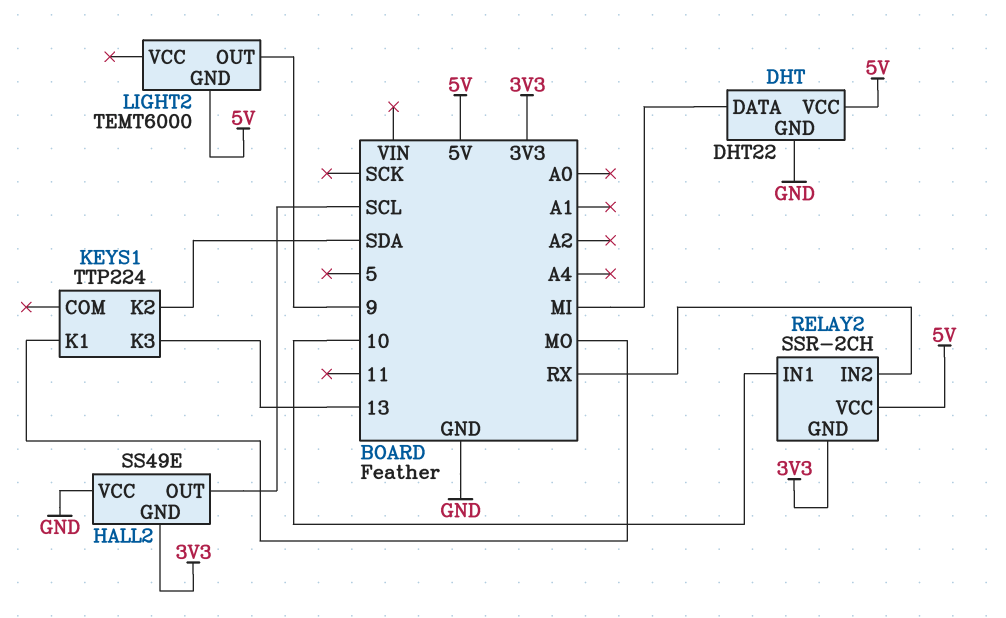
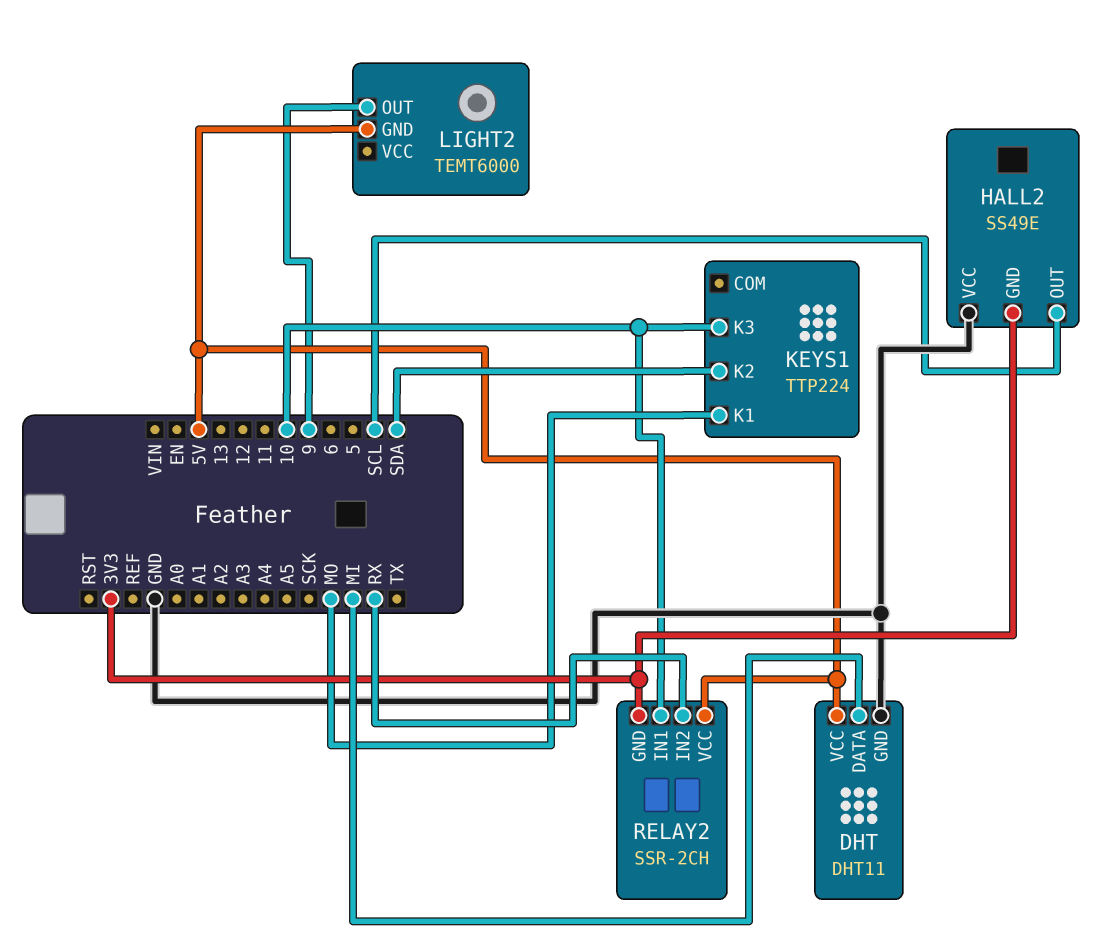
DHT: DHT22 -> DHT11
KEYS1 pin K3: 13 -> 10

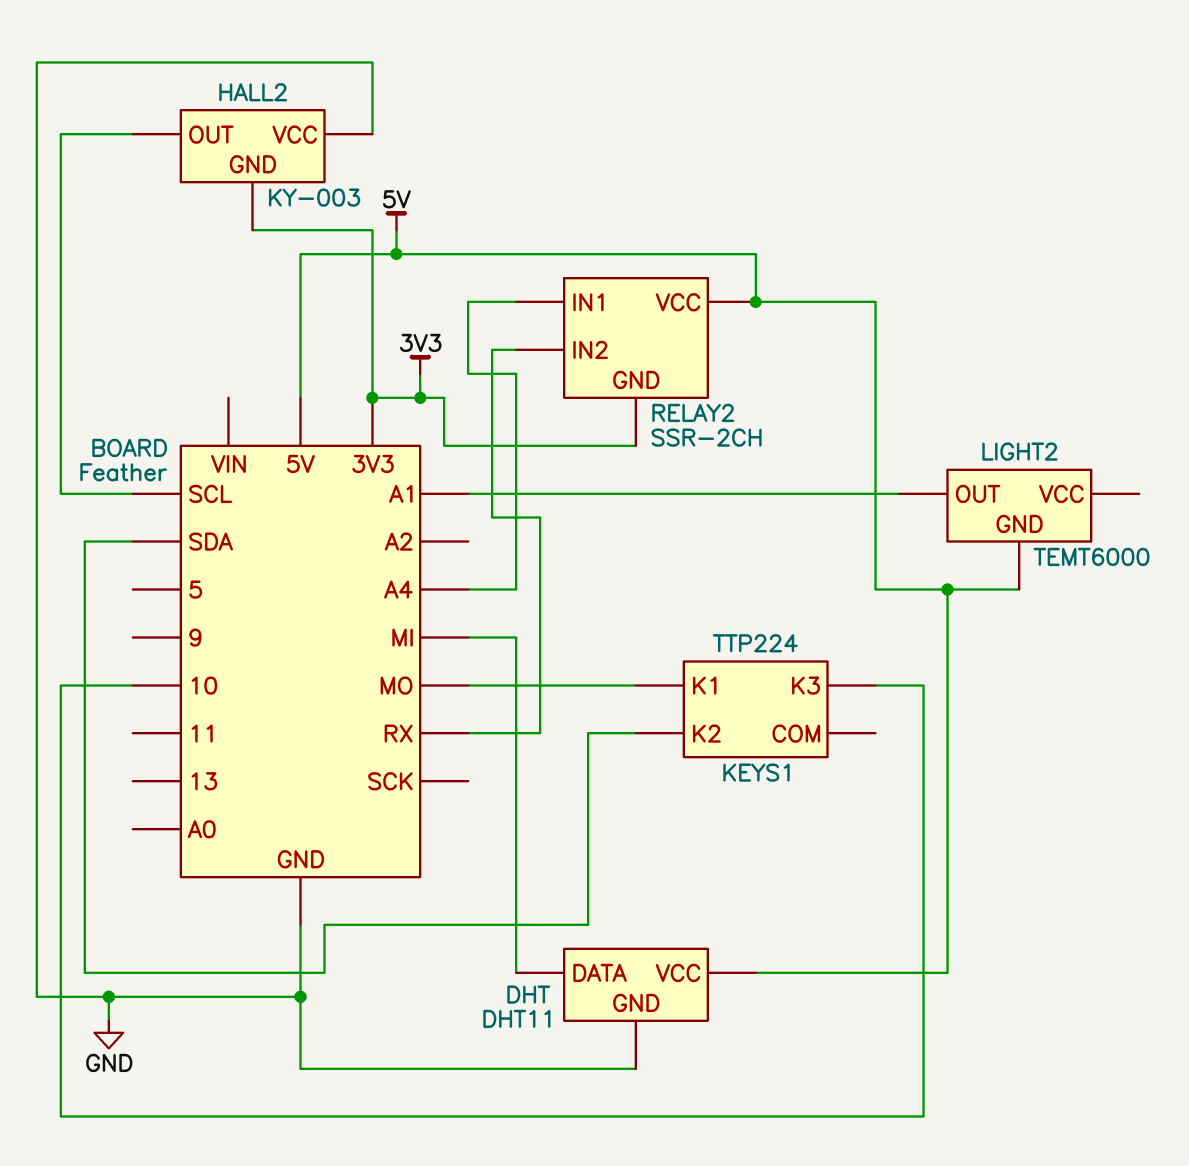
HALL2: SS49E -> KY-003
LIGHT2 pin OUT: 9 -> A1
RELAY2 pin IN1: 10 -> A4

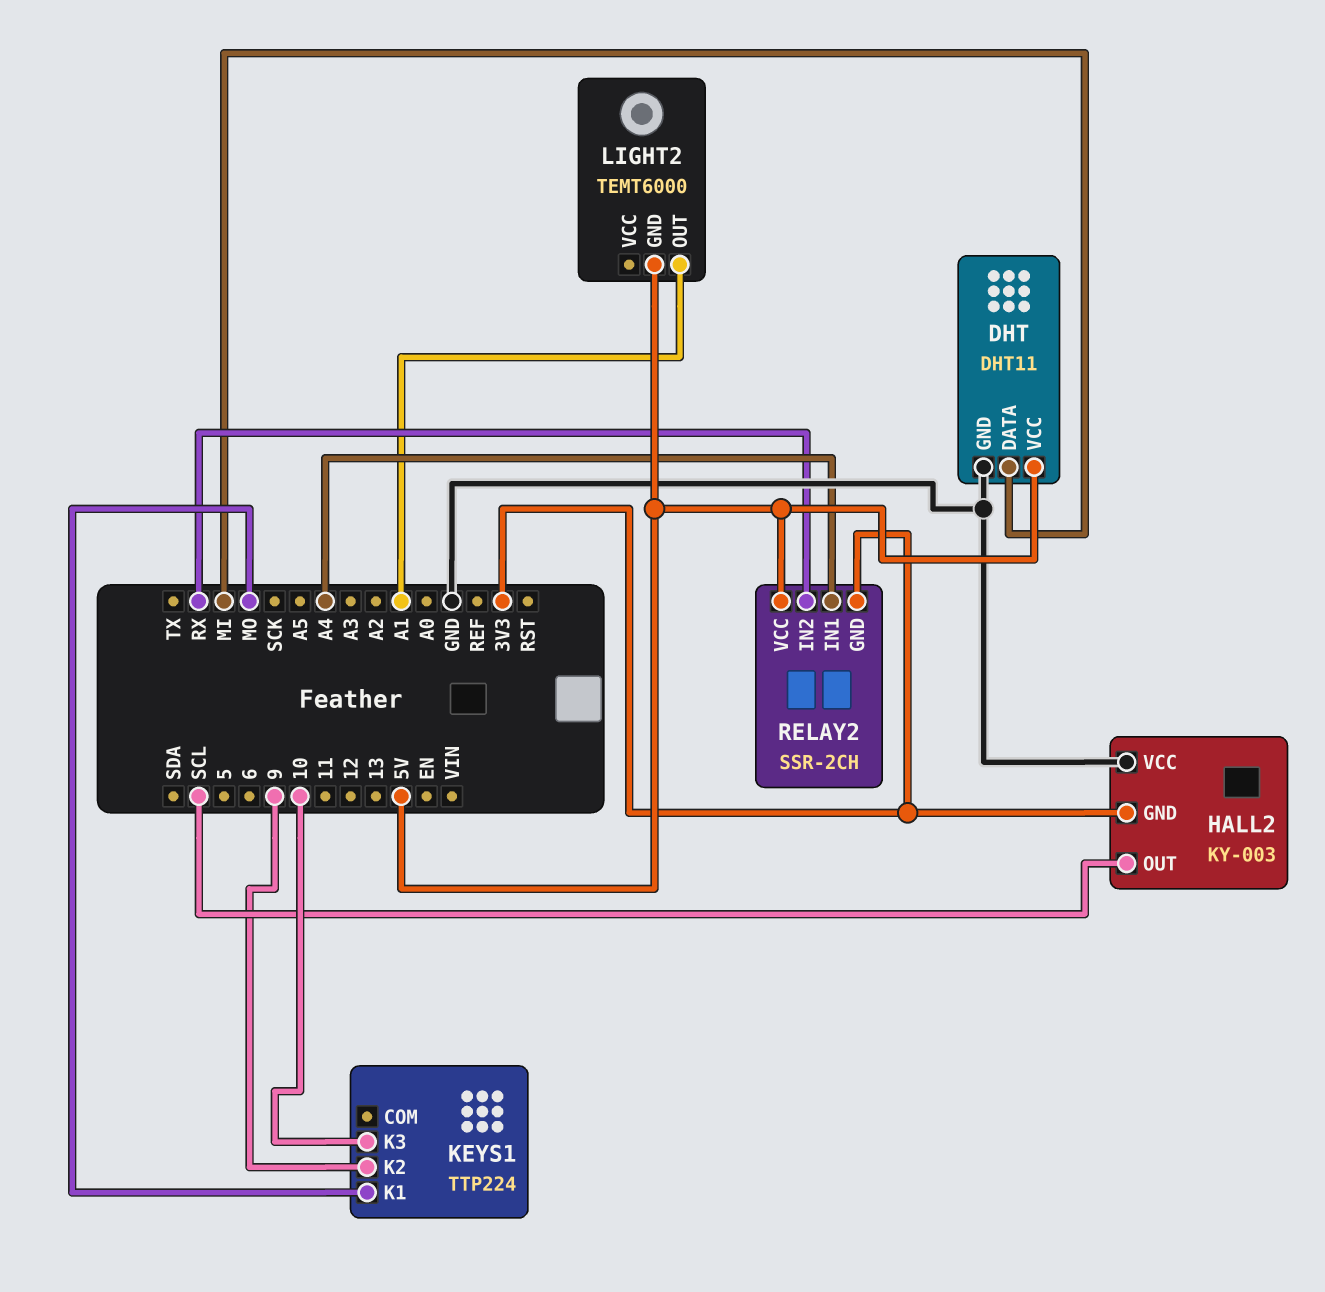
KEYS1 pin K2: SDA -> 9

